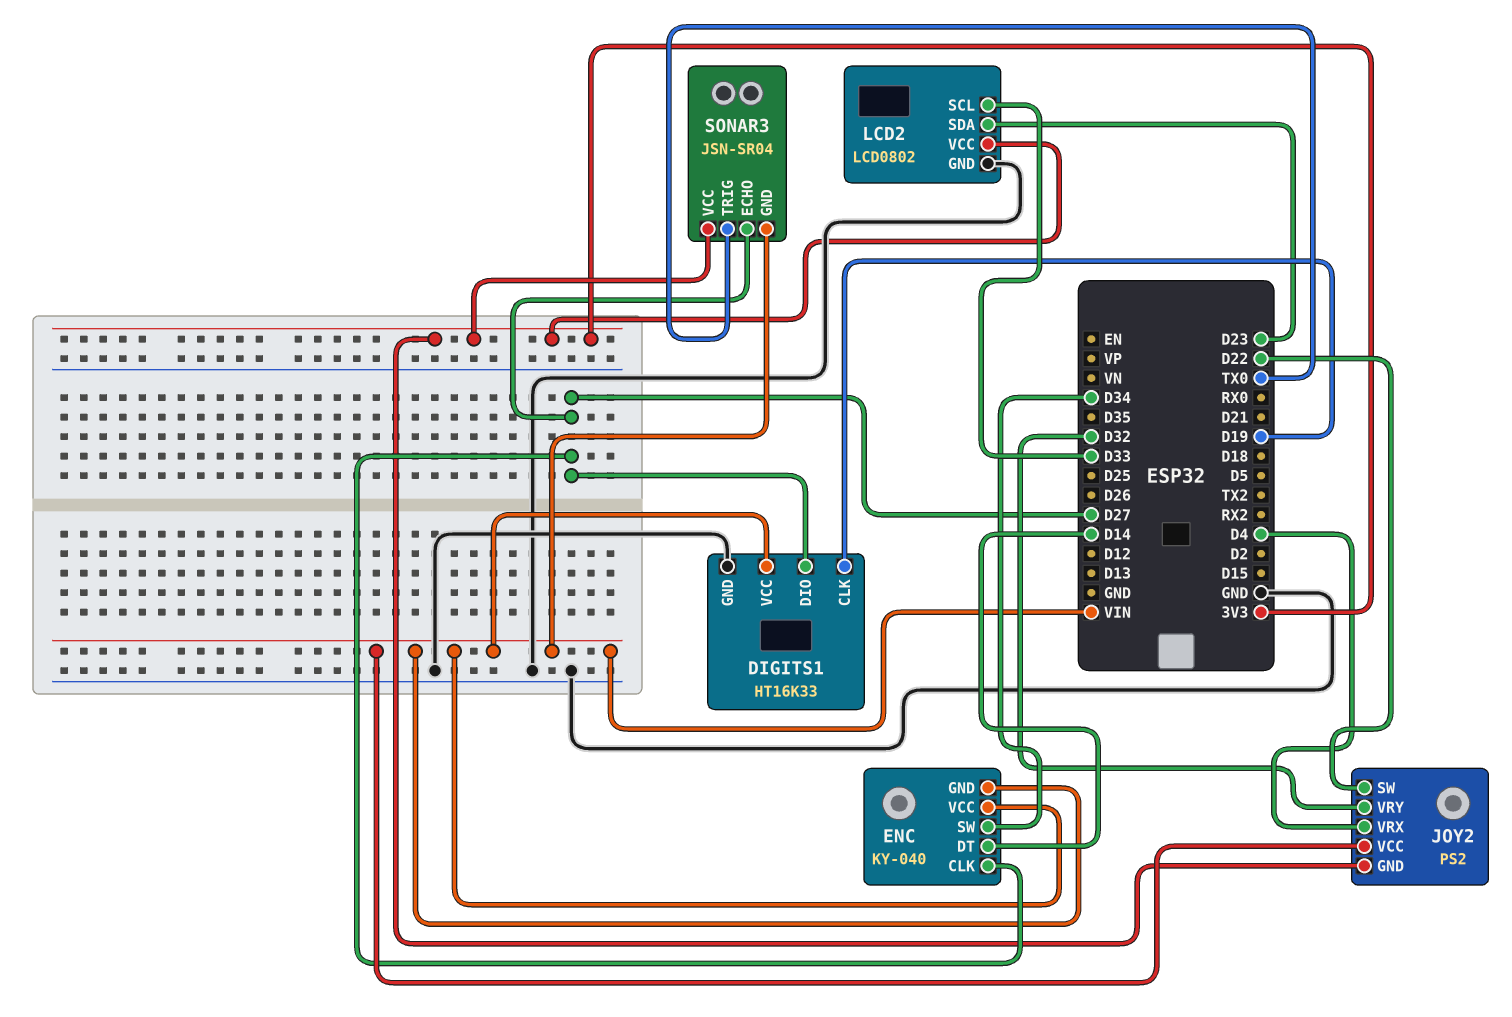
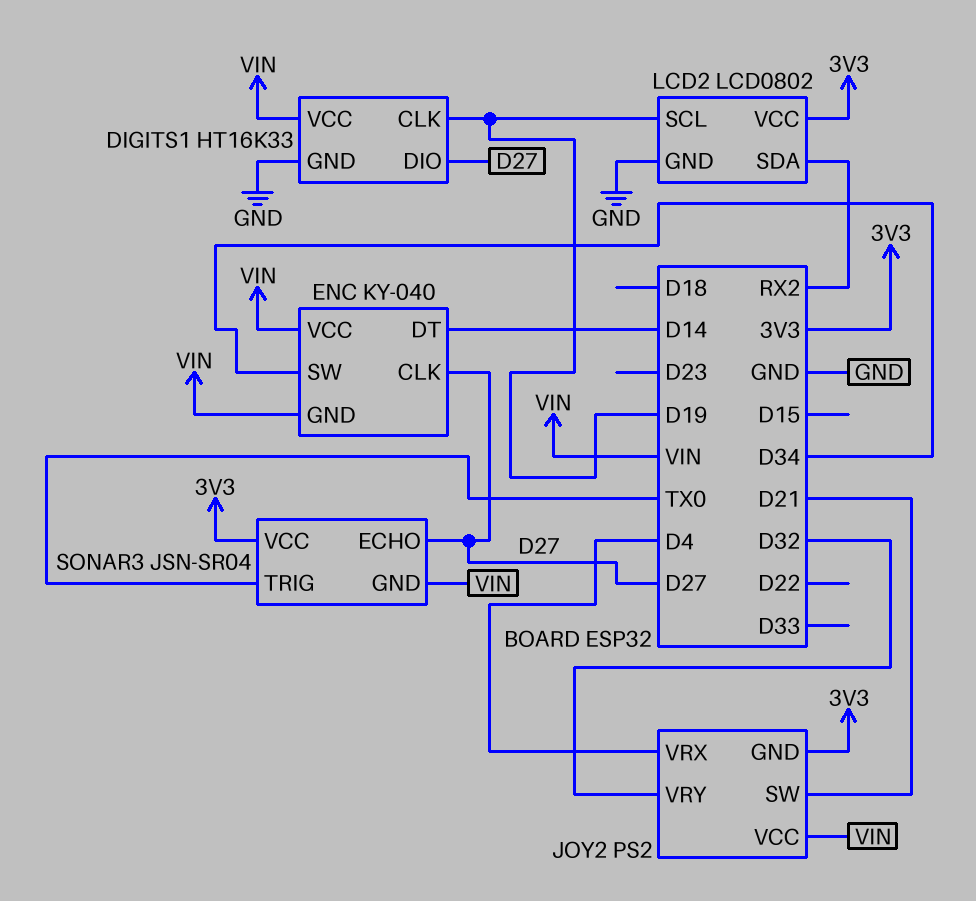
JOY2 pin SW: D22 -> D21
LCD2 pin SCL: D33 -> D19
LCD2 pin SDA: D23 -> RX2

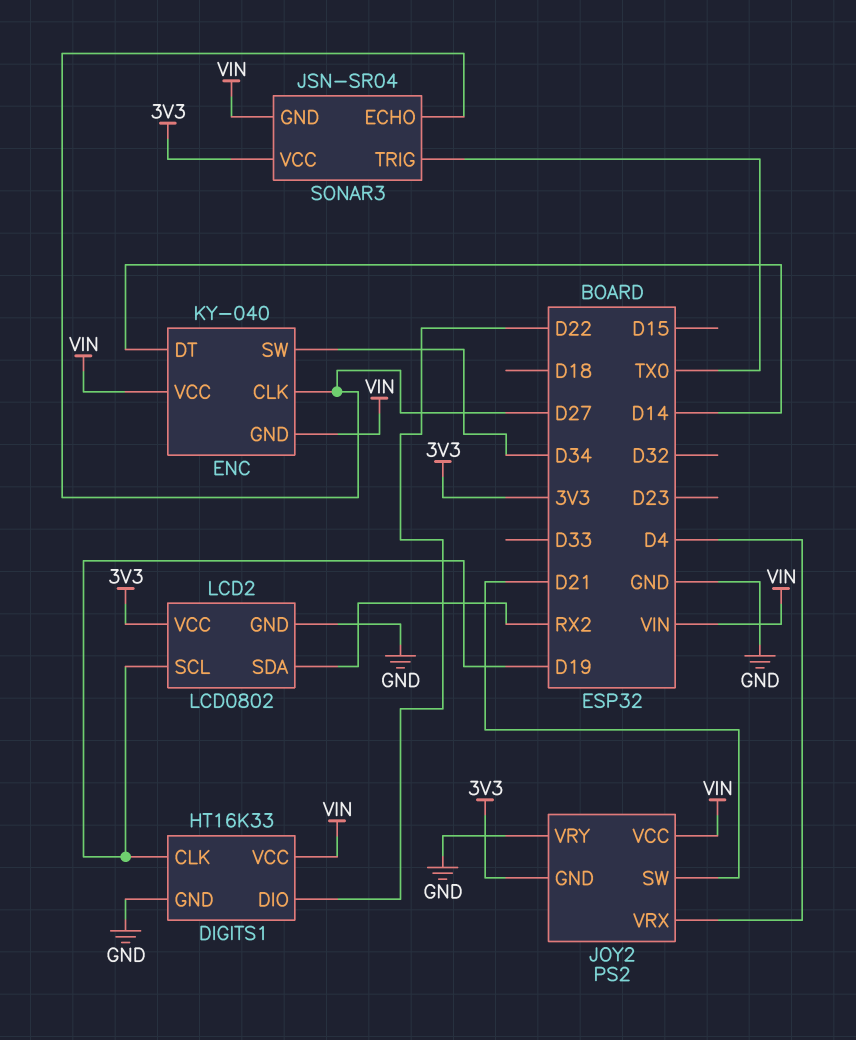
DIGITS1 pin DIO: D27 -> D22
JOY2 pin VRY: D32 -> GND

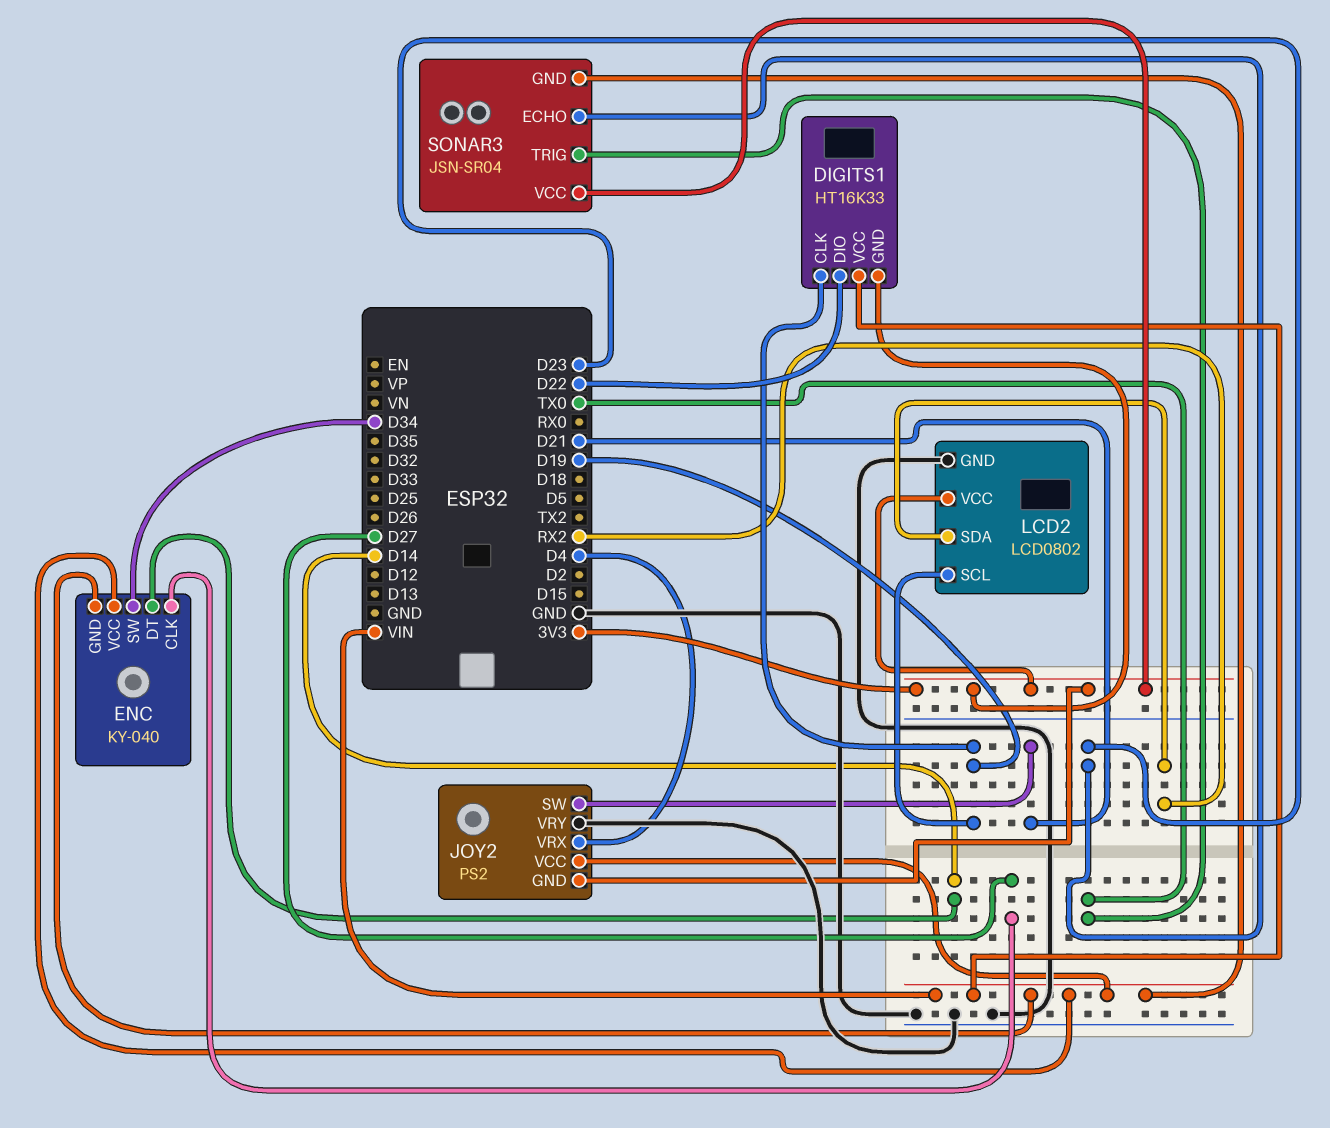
DIGITS1 pin GND: GND -> 3V3
SONAR3 pin ECHO: D27 -> D23

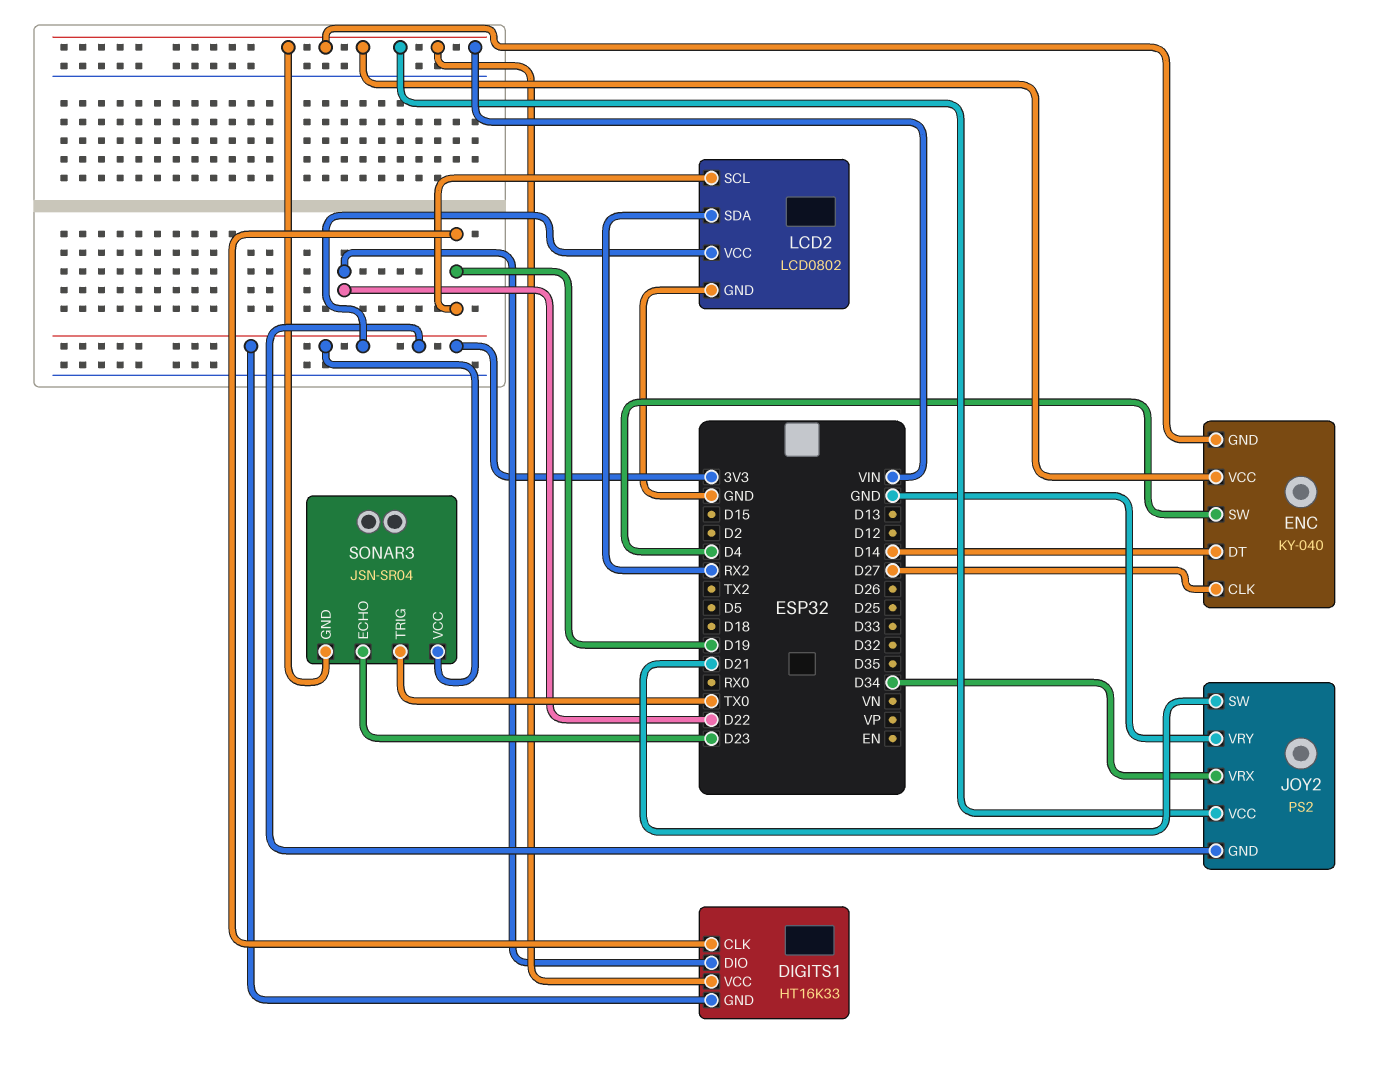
ENC pin SW: D34 -> D4
JOY2 pin VRX: D4 -> D34

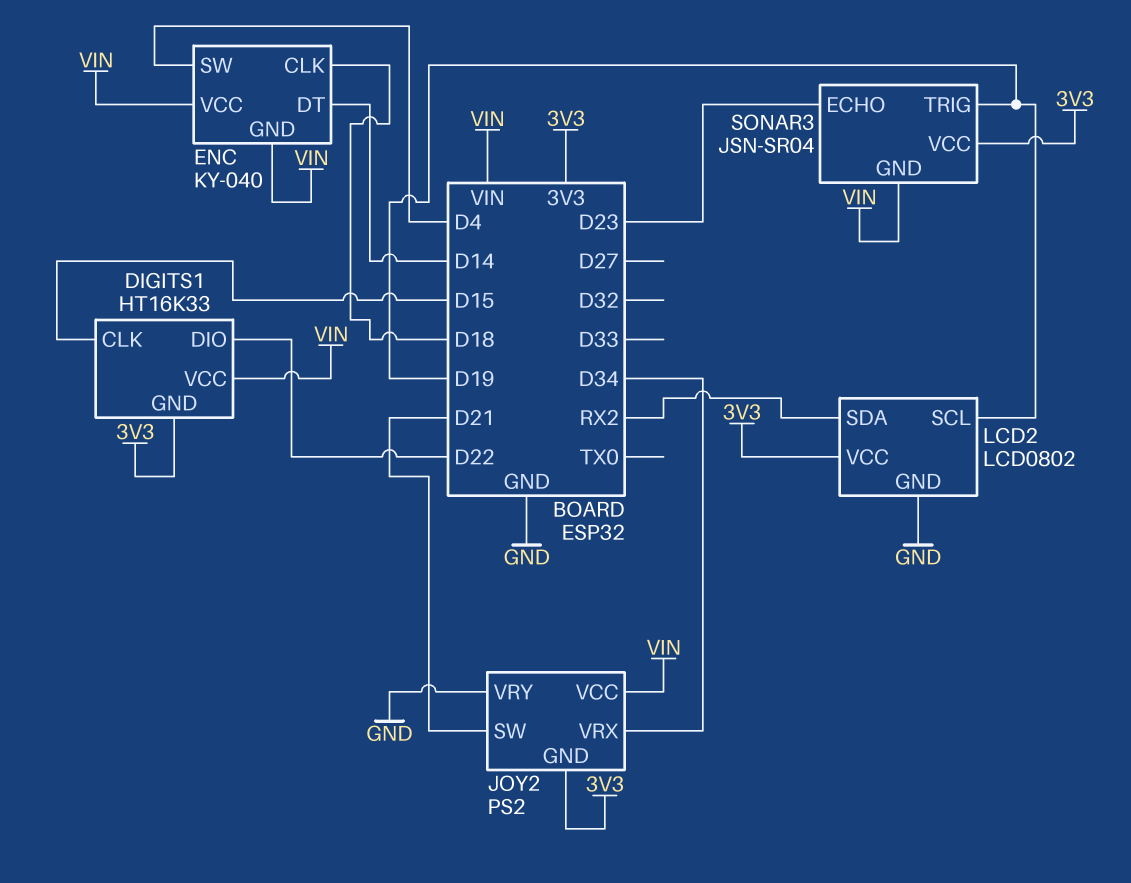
DIGITS1 pin CLK: D19 -> D15
ENC pin CLK: D27 -> D18
SONAR3 pin TRIG: TX0 -> D19

